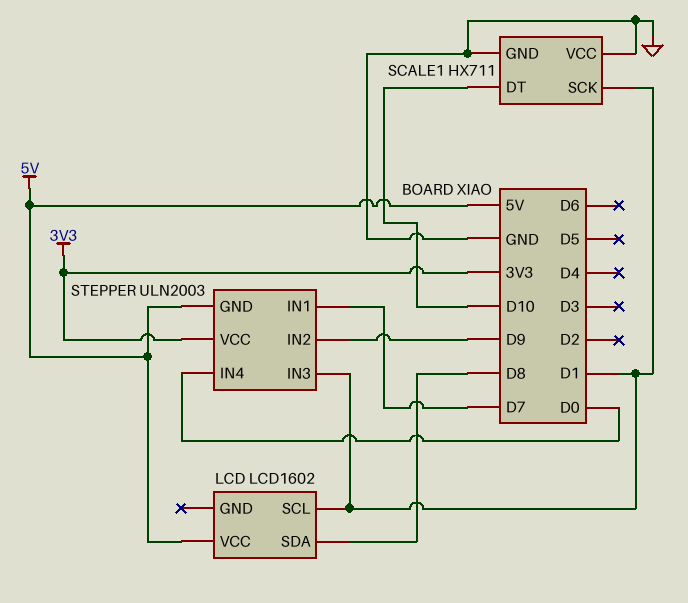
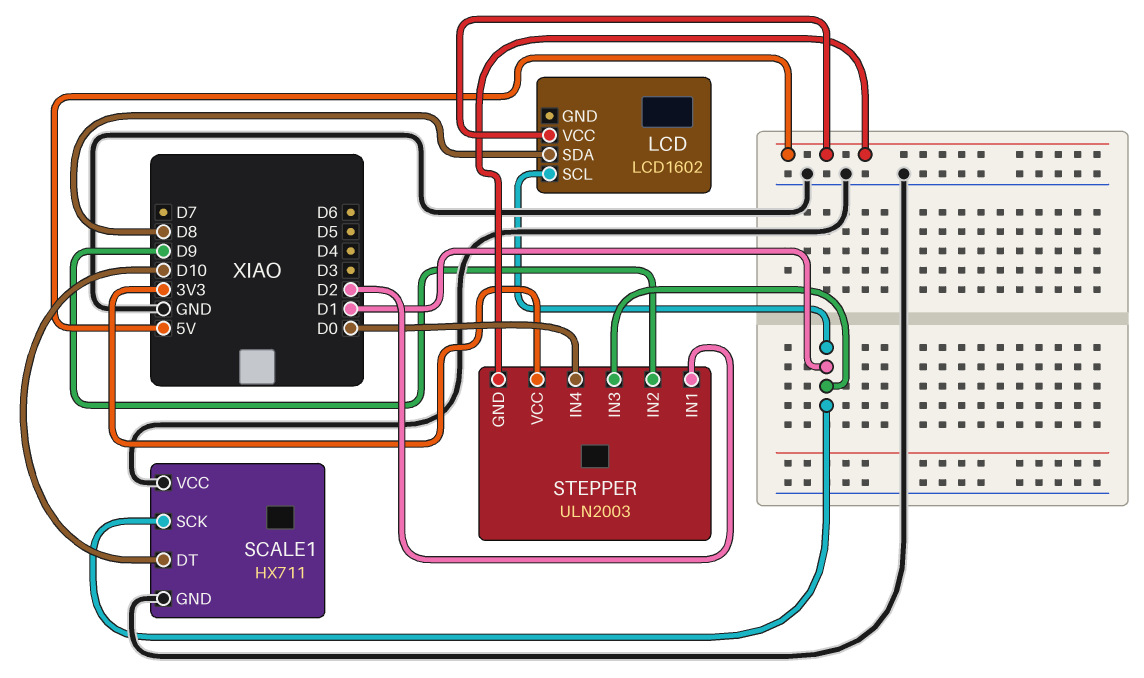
STEPPER pin IN1: D7 -> D2

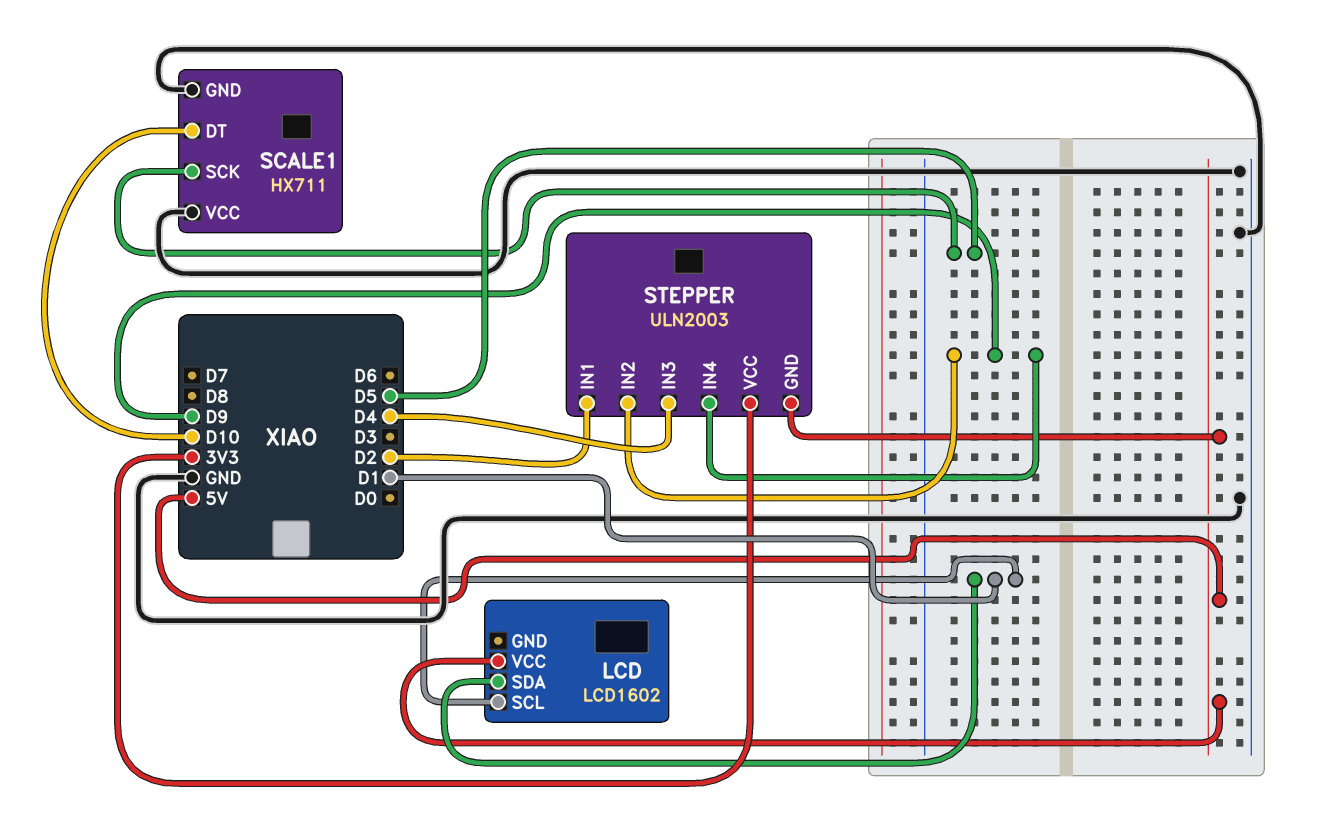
LCD pin SDA: D8 -> D1
SCALE1 pin SCK: D1 -> D5
STEPPER pin IN3: D1 -> D4
STEPPER pin IN4: D0 -> D9

